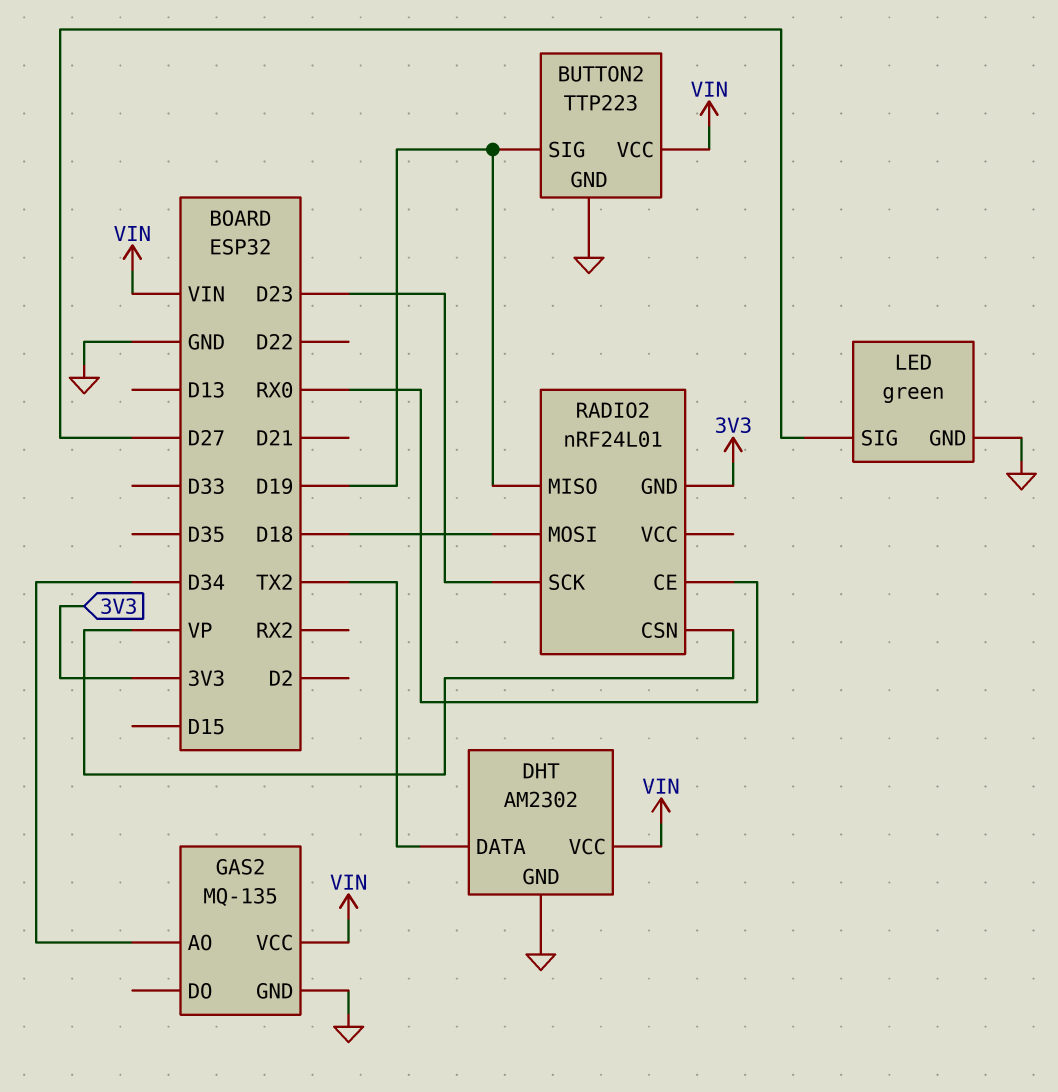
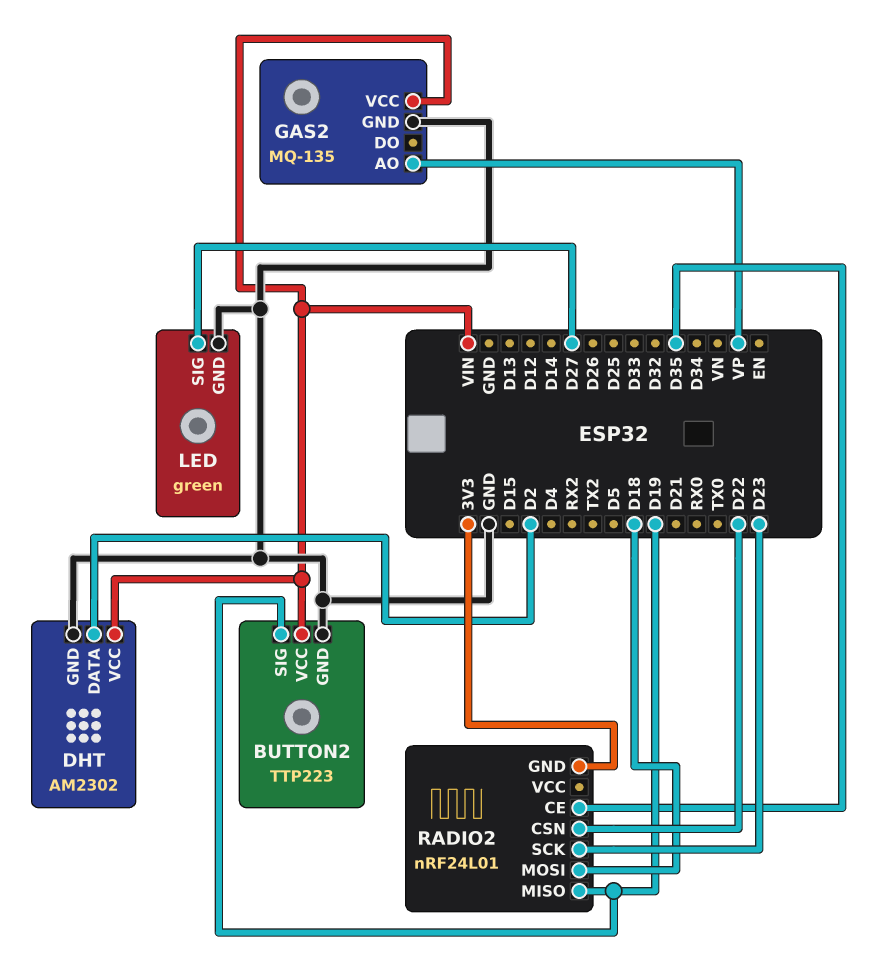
DHT pin DATA: TX2 -> D2
GAS2 pin AO: D34 -> VP
RADIO2 pin CE: RX0 -> D35
RADIO2 pin CSN: VP -> D22

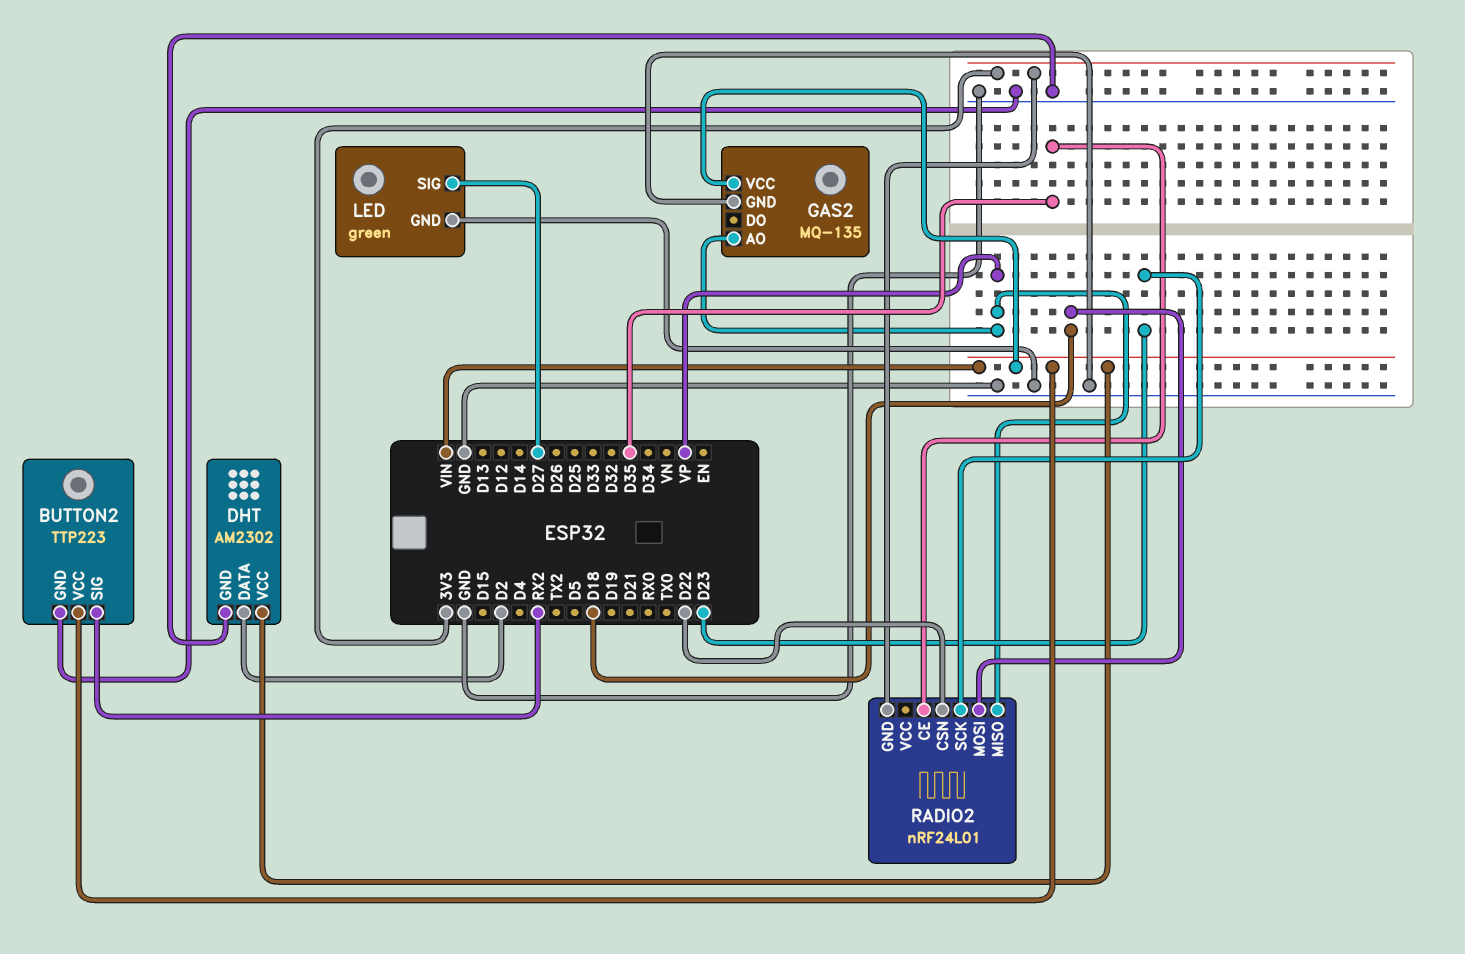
BUTTON2 pin SIG: D19 -> RX2
RADIO2 pin MISO: D19 -> VP

